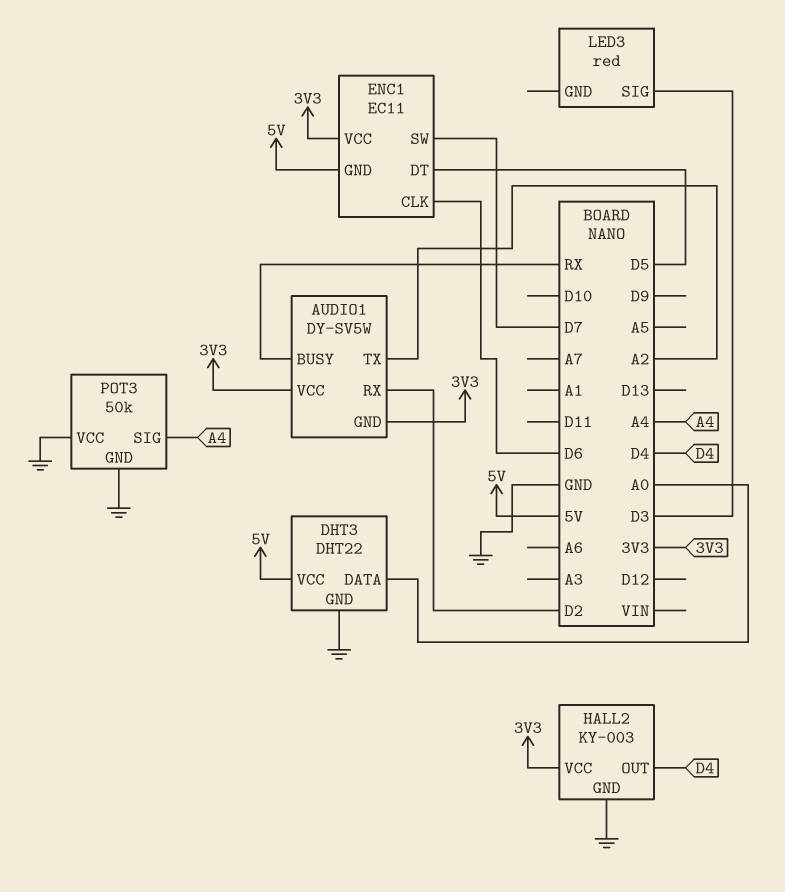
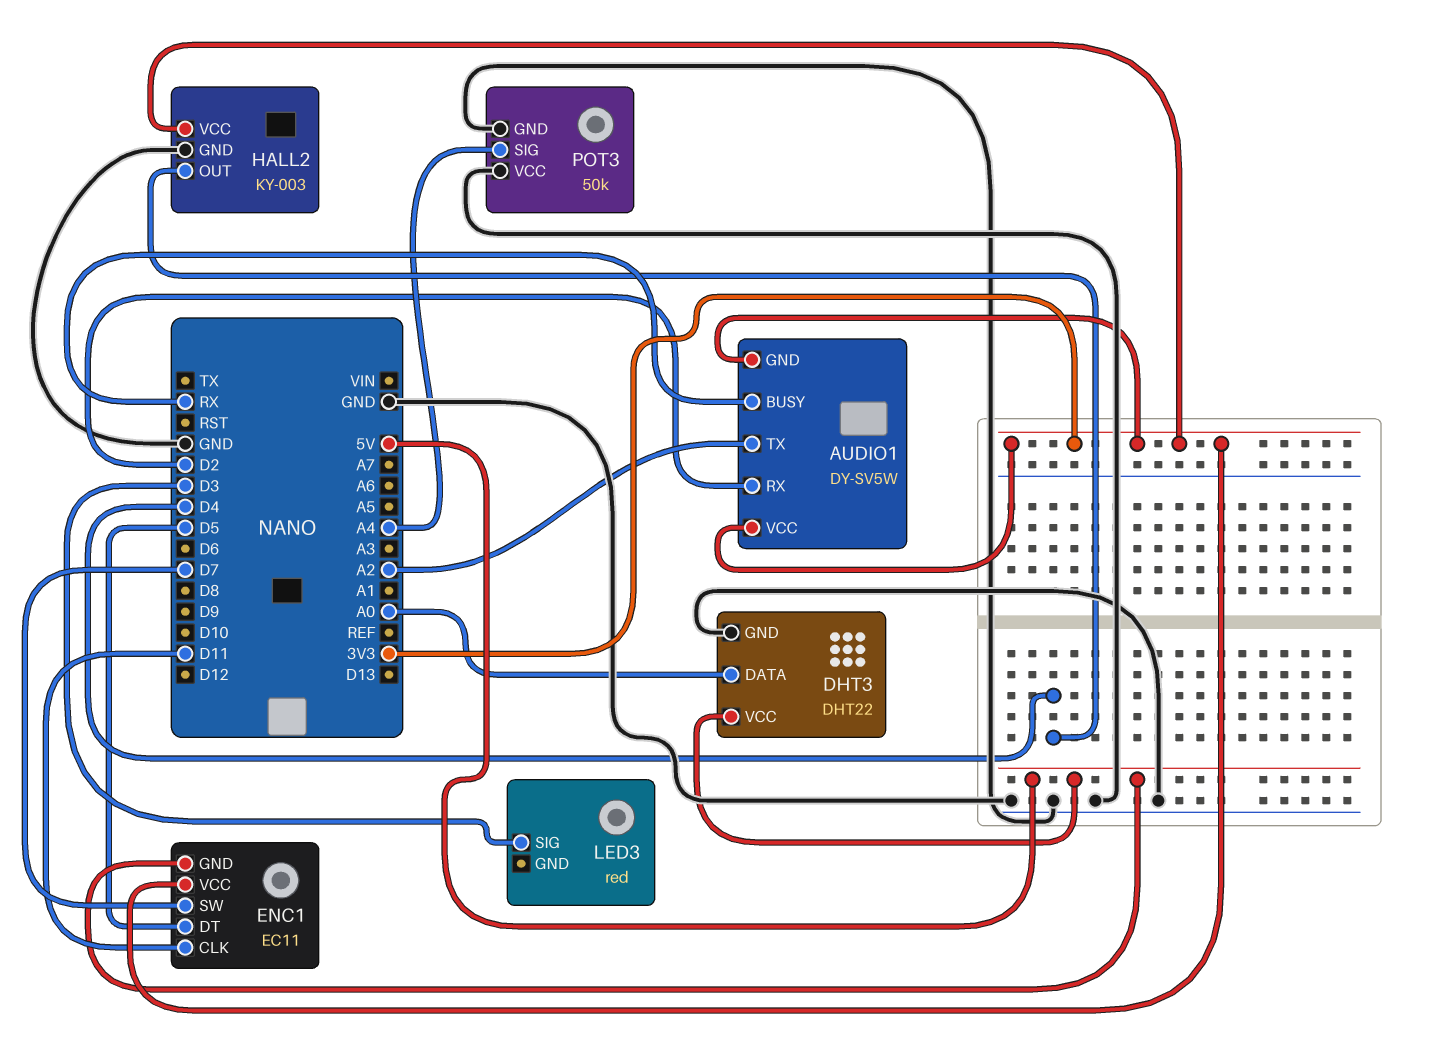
ENC1 pin CLK: D6 -> D11

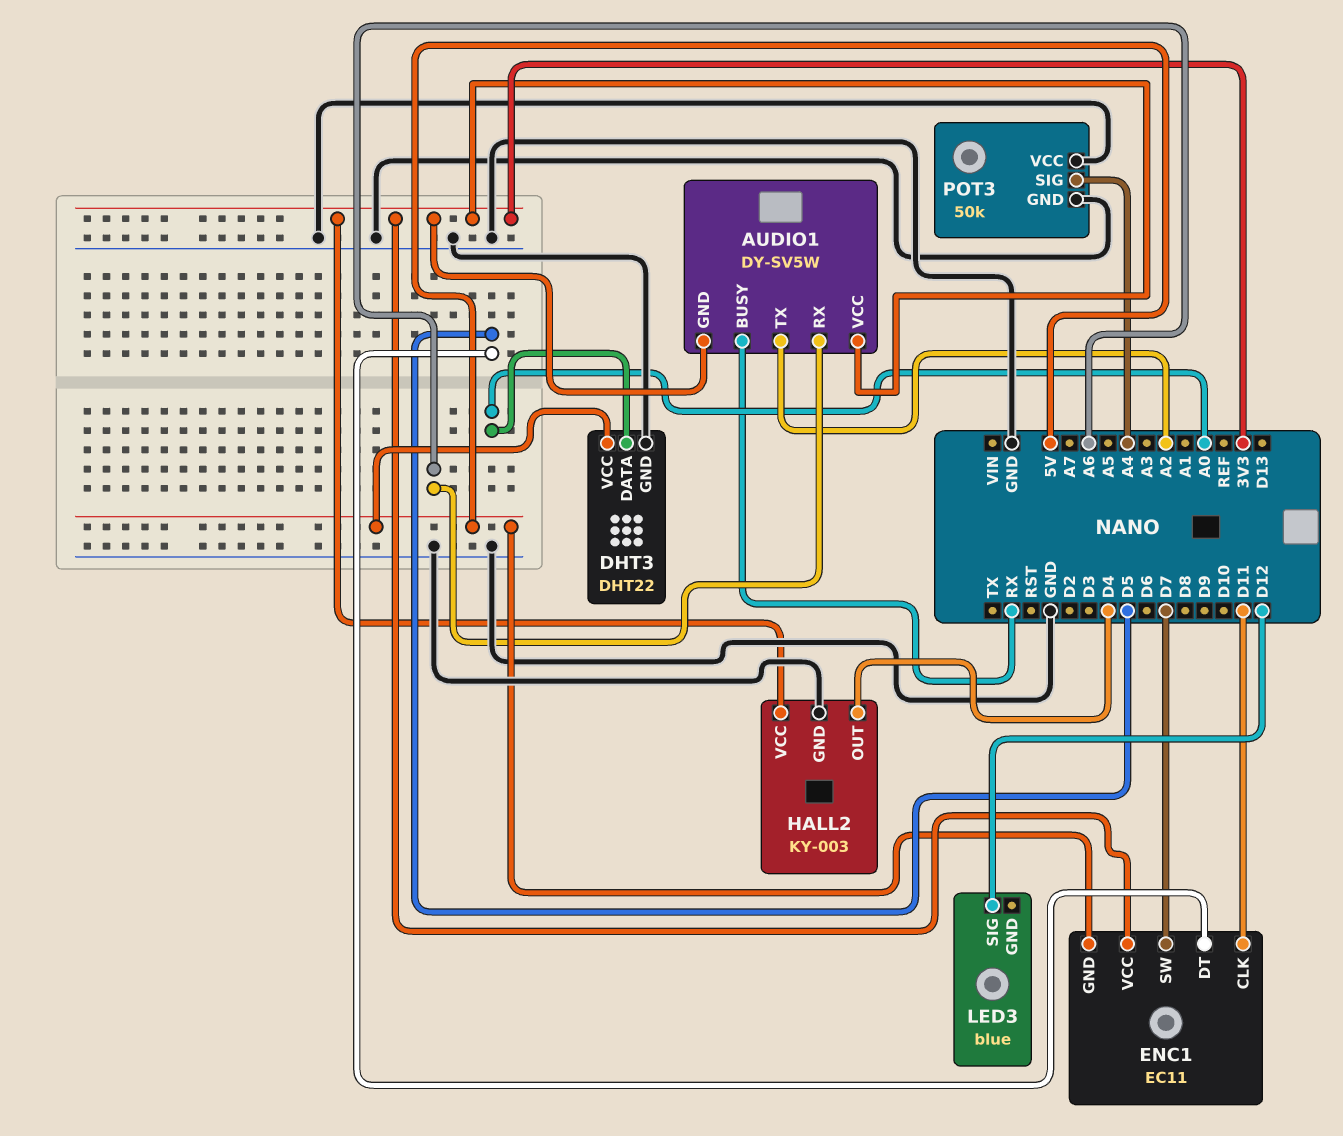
AUDIO1 pin RX: D2 -> A6
LED3: red -> blue
LED3 pin SIG: D3 -> D12

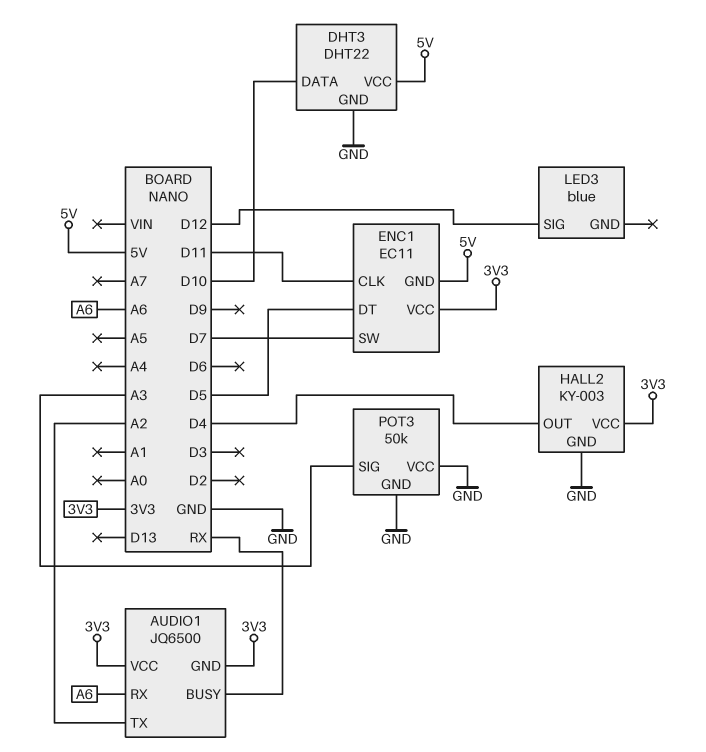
AUDIO1: DY-SV5W -> JQ6500
DHT3 pin DATA: A0 -> D10
POT3 pin SIG: A4 -> A3

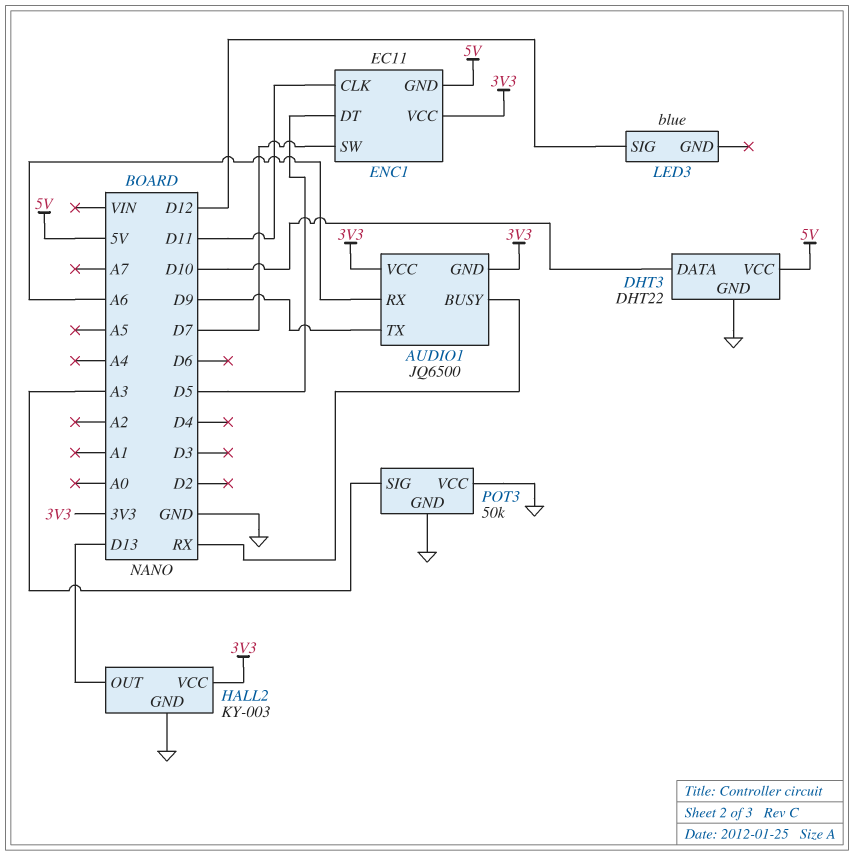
AUDIO1 pin TX: A2 -> D9
HALL2 pin OUT: D4 -> D13

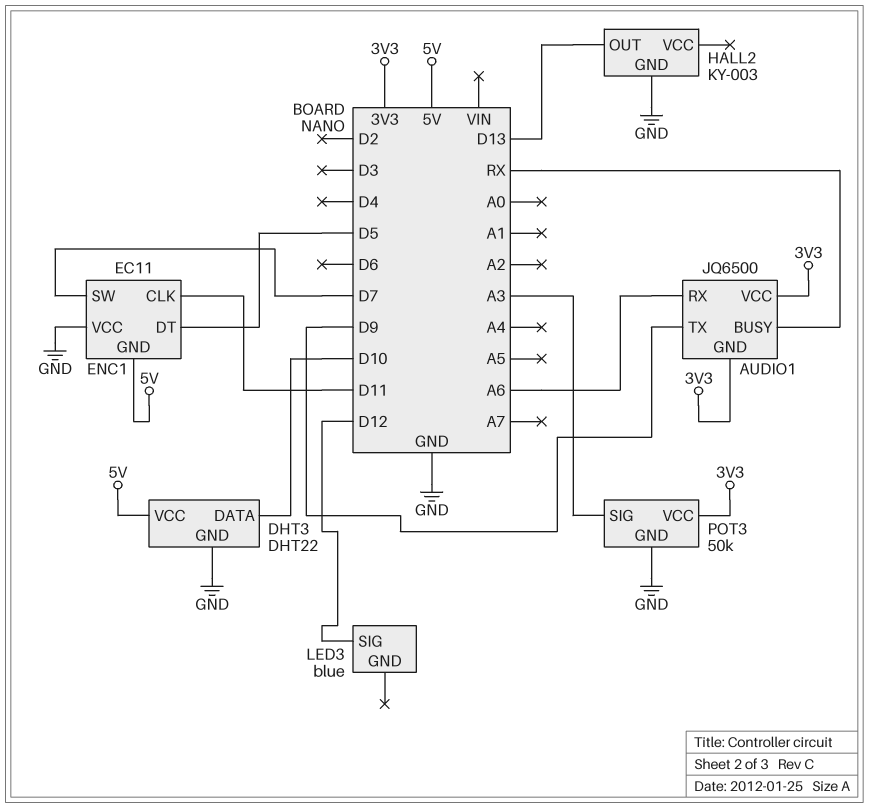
ENC1 pin VCC: 3V3 -> GND
HALL2 pin VCC: 3V3 -> none
POT3 pin VCC: GND -> 3V3

